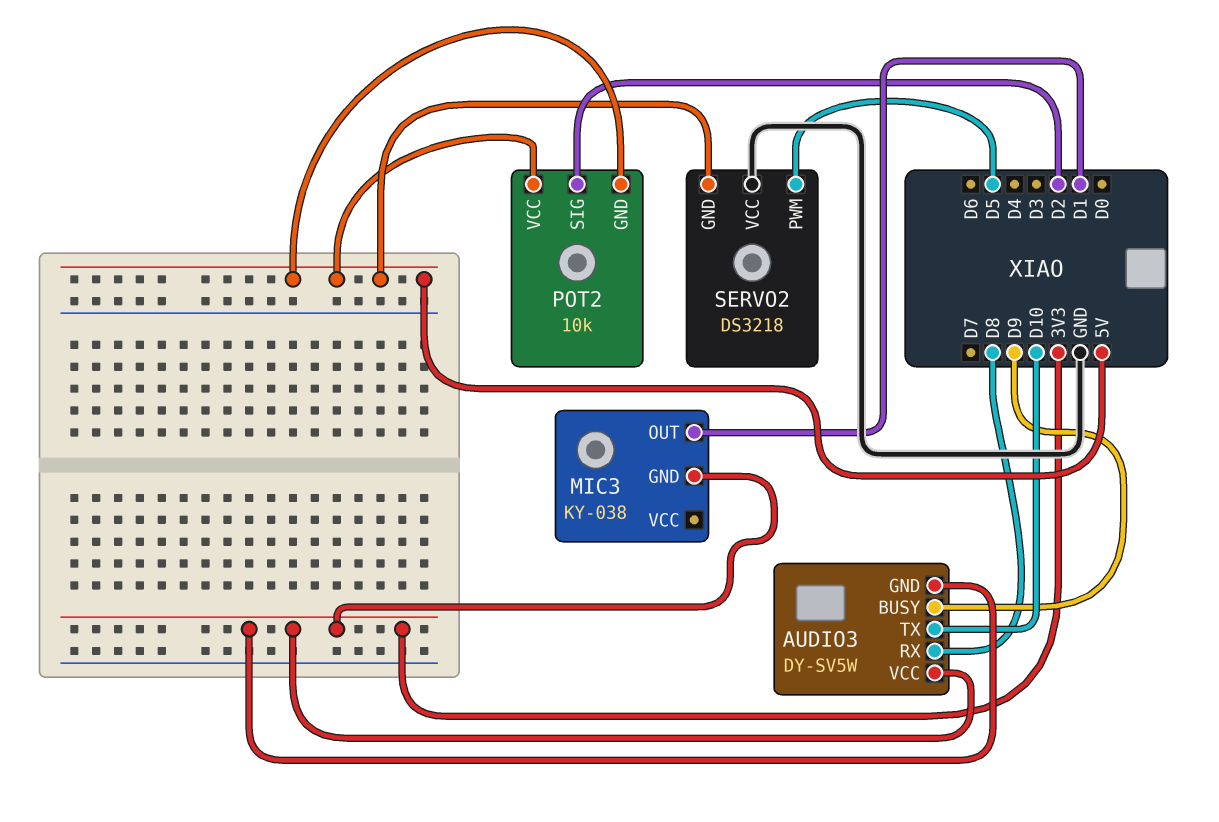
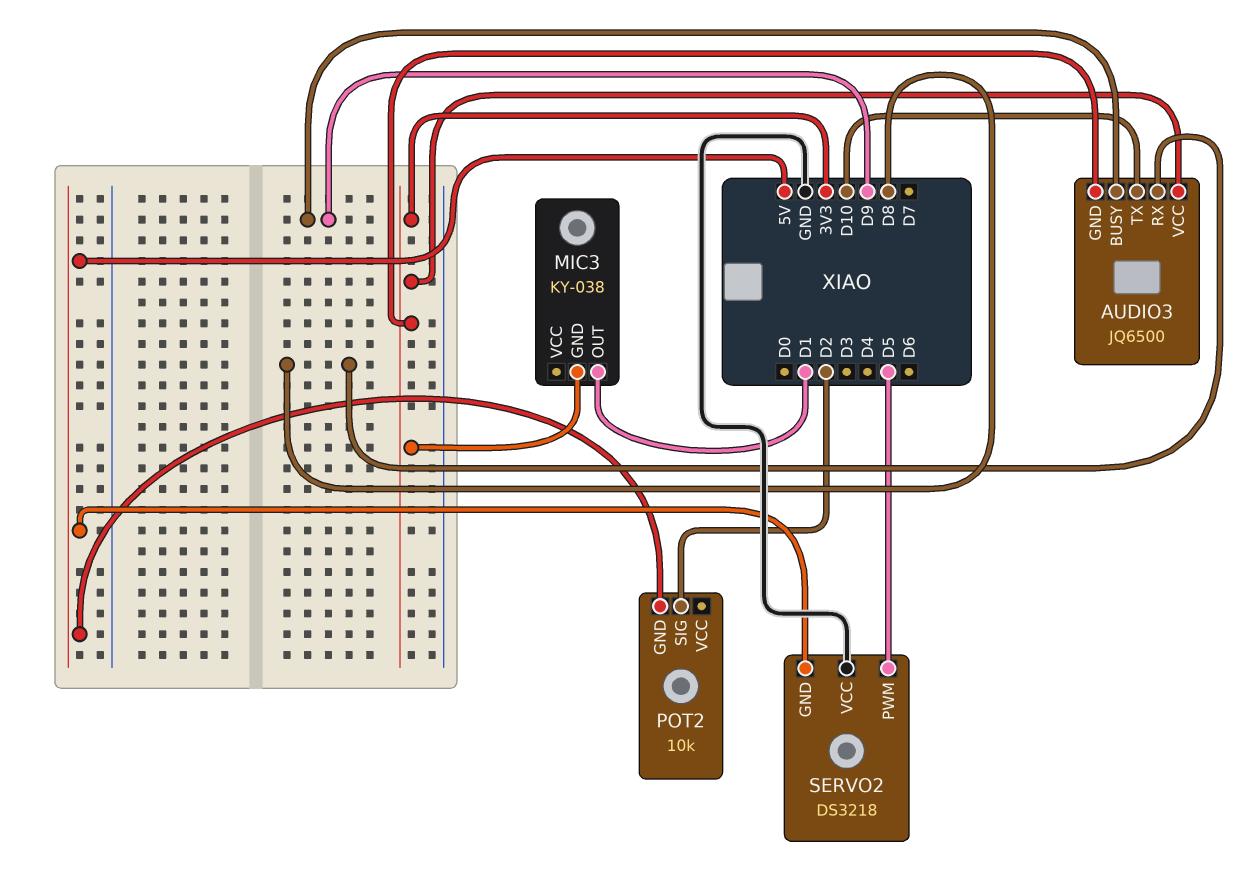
AUDIO3: DY-SV5W -> JQ6500
POT2 pin VCC: 5V -> none

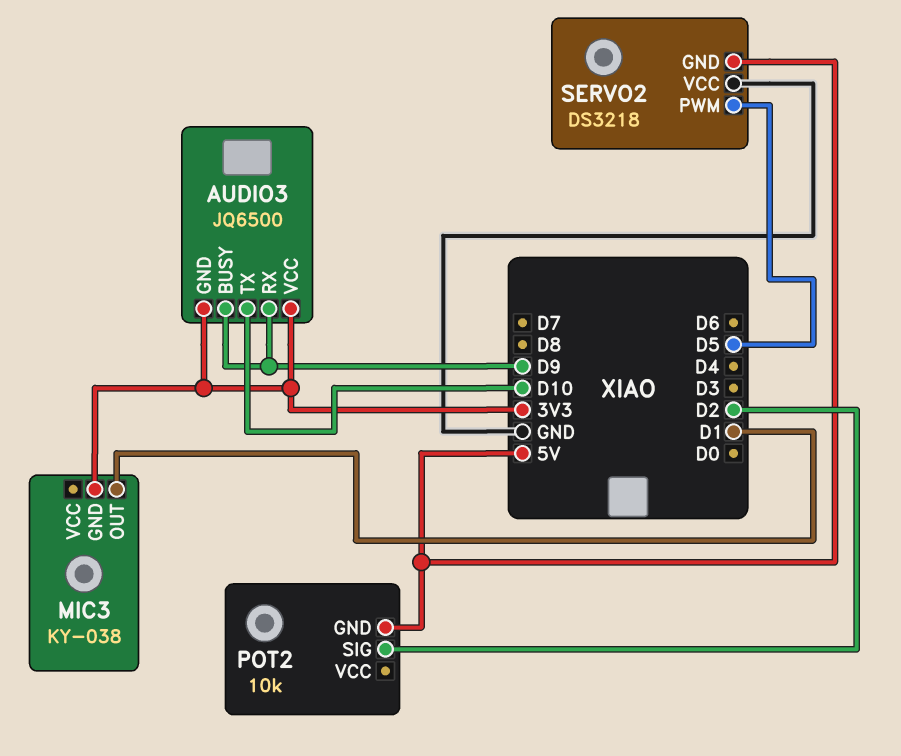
AUDIO3 pin RX: D8 -> D9

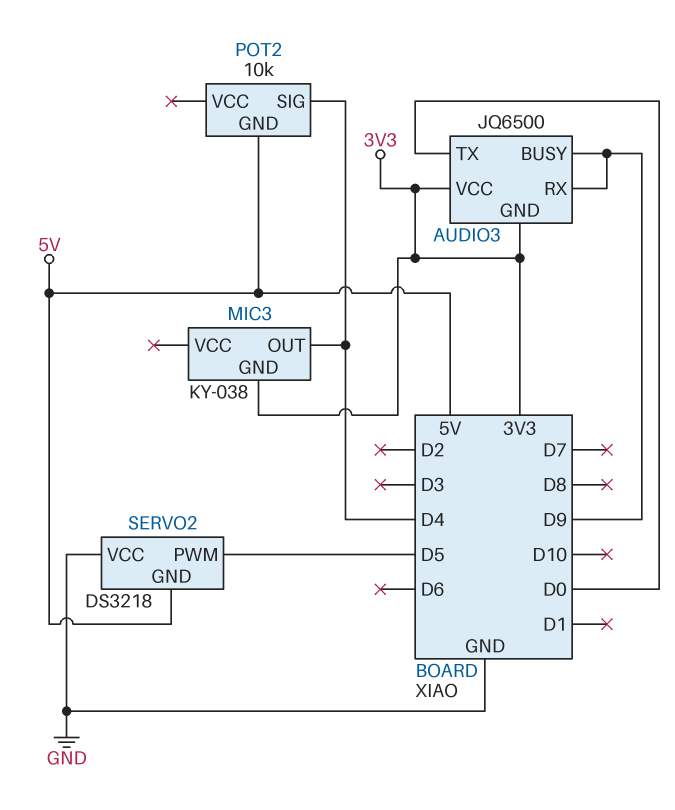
AUDIO3 pin TX: D10 -> D0
MIC3 pin OUT: D1 -> D4
POT2 pin SIG: D2 -> D4

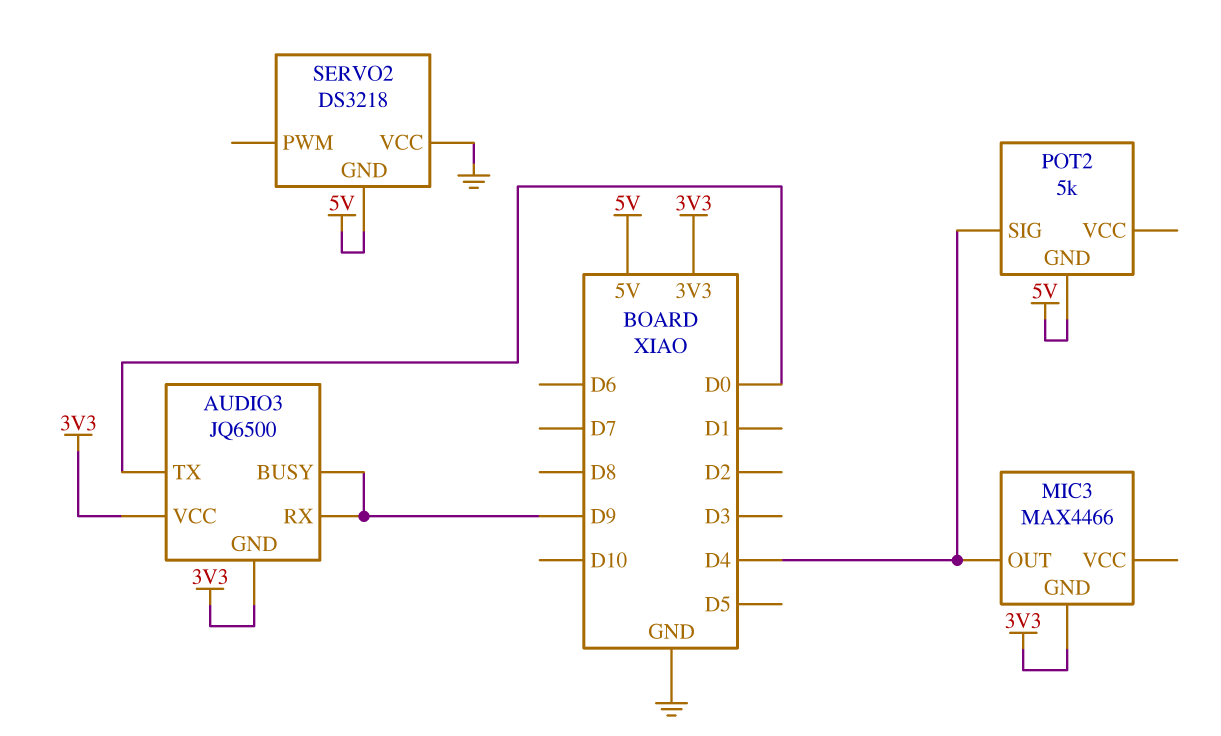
MIC3: KY-038 -> MAX4466
POT2: 10k -> 5k
SERVO2 pin PWM: D5 -> none

